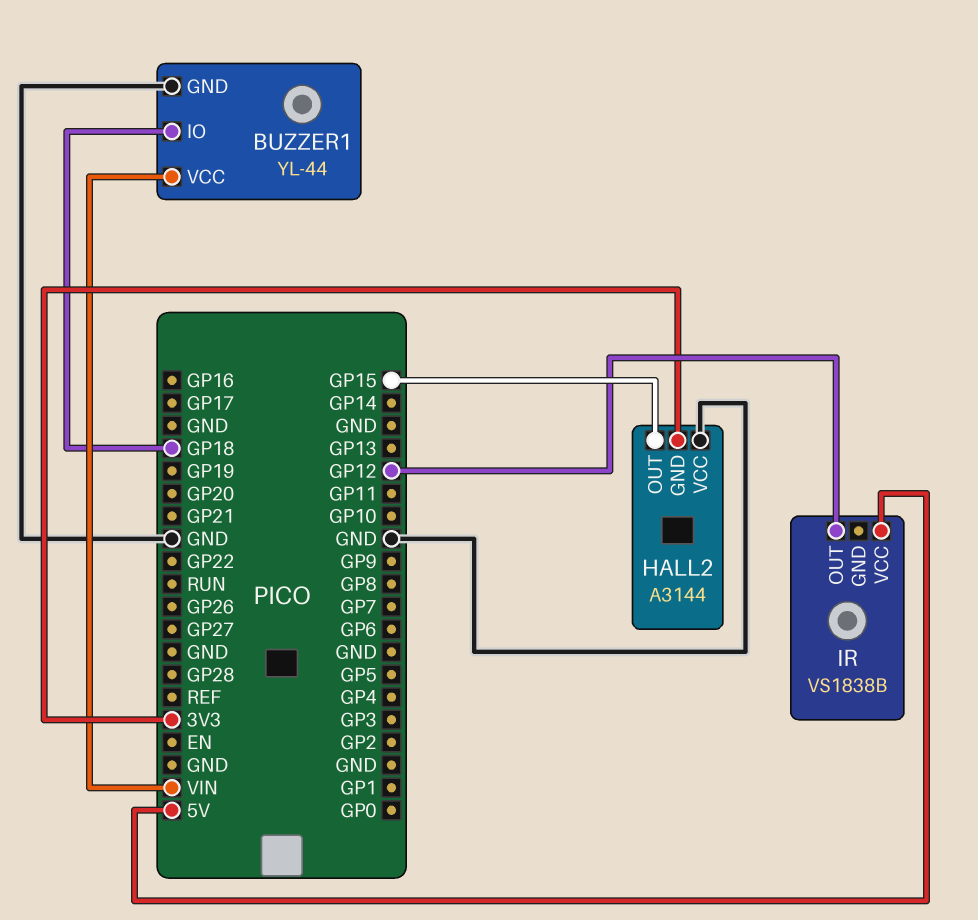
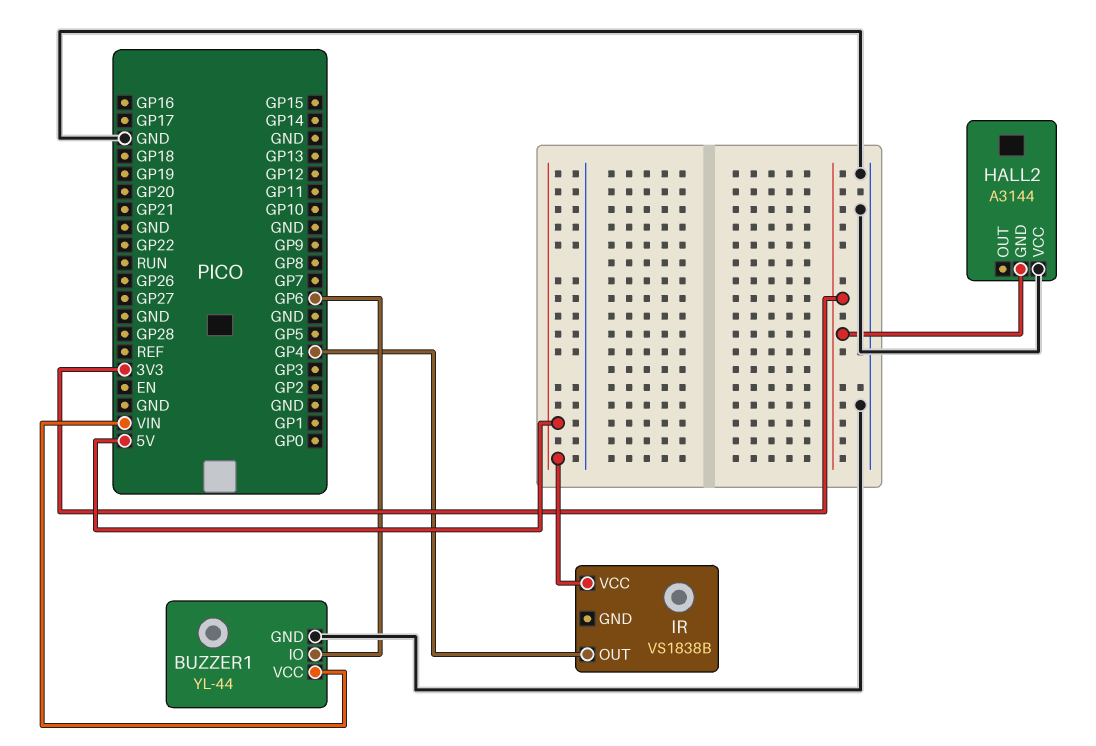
BUZZER1 pin IO: GP18 -> GP6
HALL2 pin OUT: GP15 -> none
IR pin OUT: GP12 -> GP4

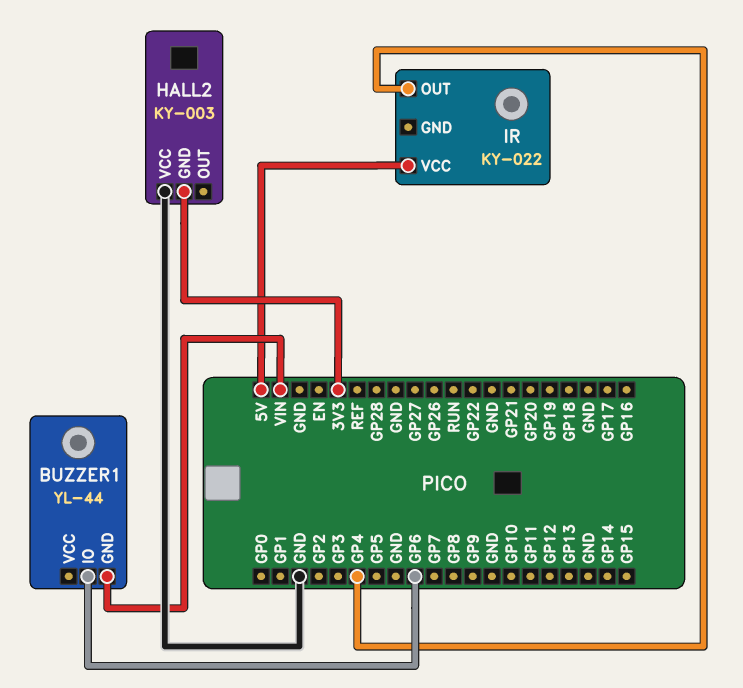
BUZZER1 pin GND: GND -> VIN
BUZZER1 pin VCC: VIN -> none
HALL2: A3144 -> KY-003
IR: VS1838B -> KY-022

